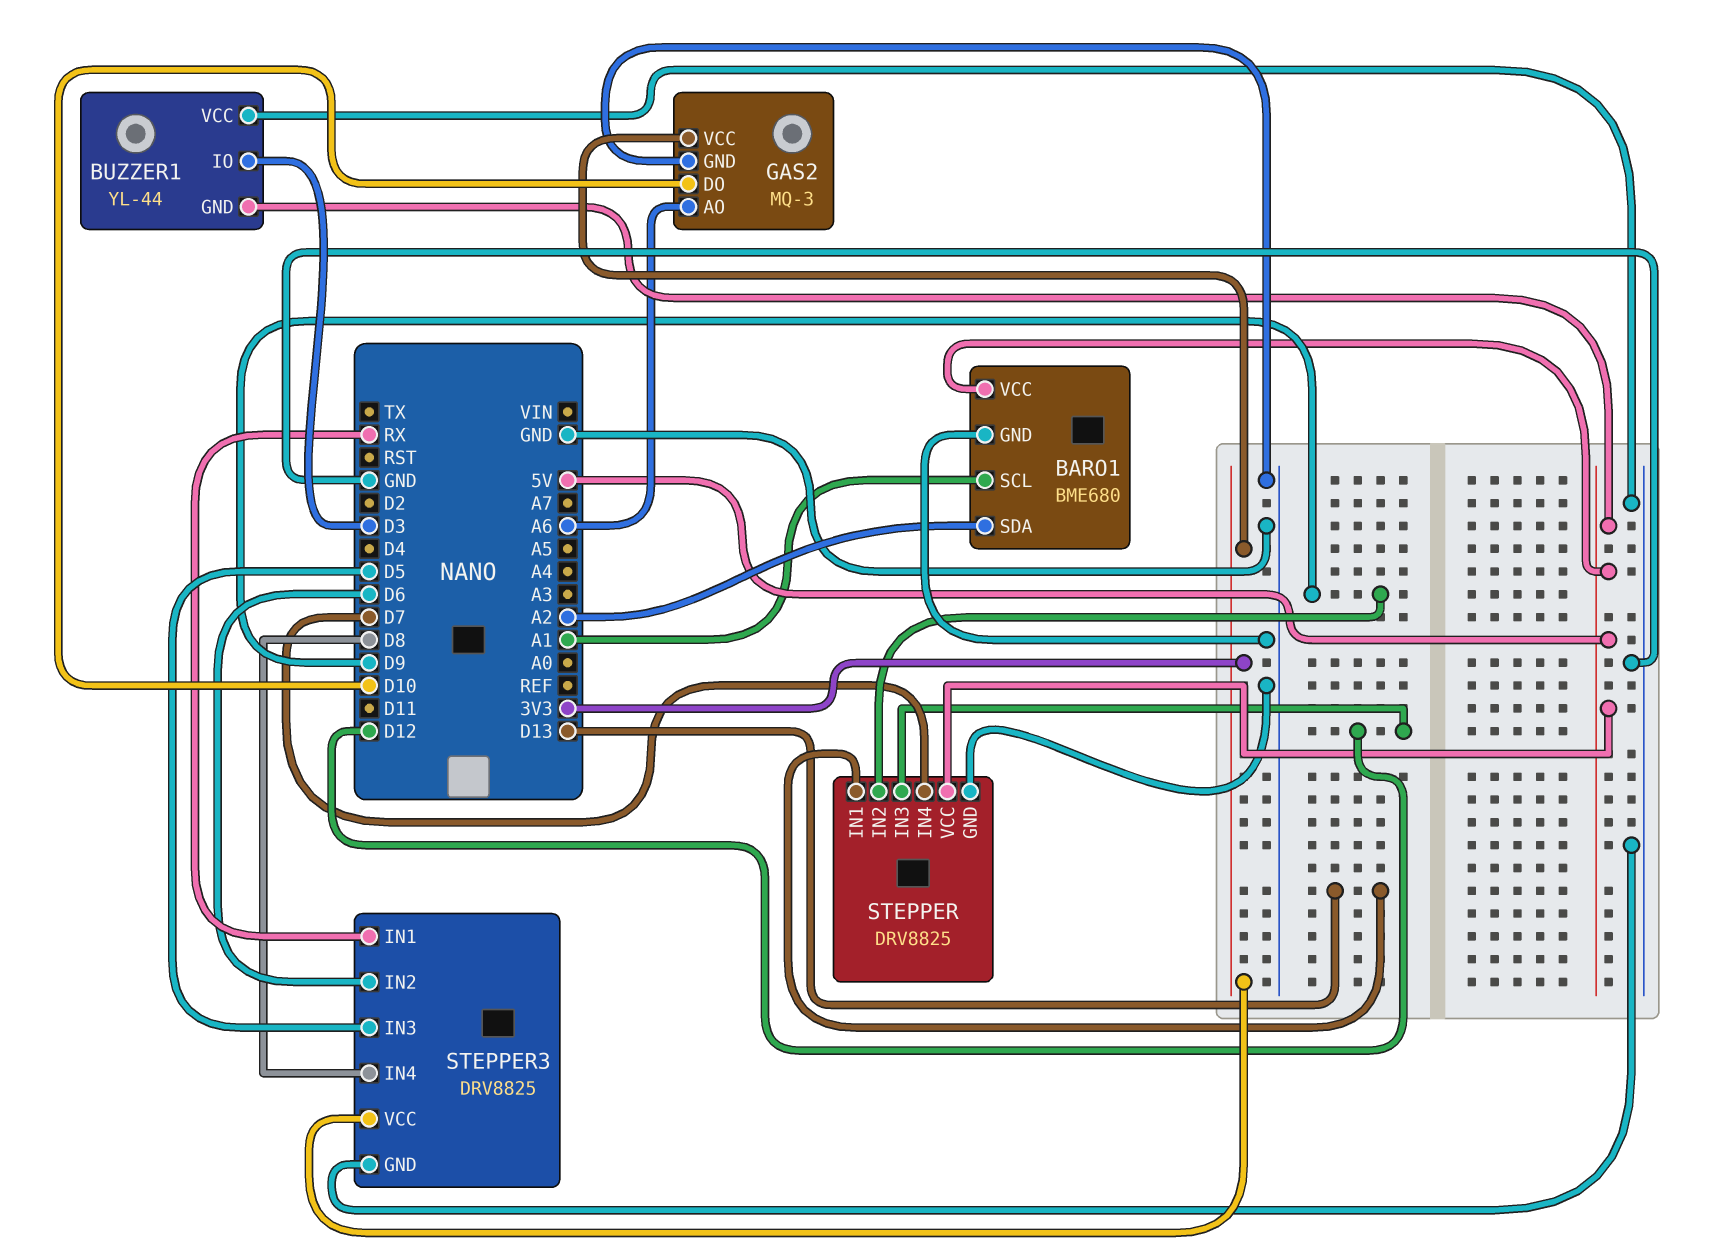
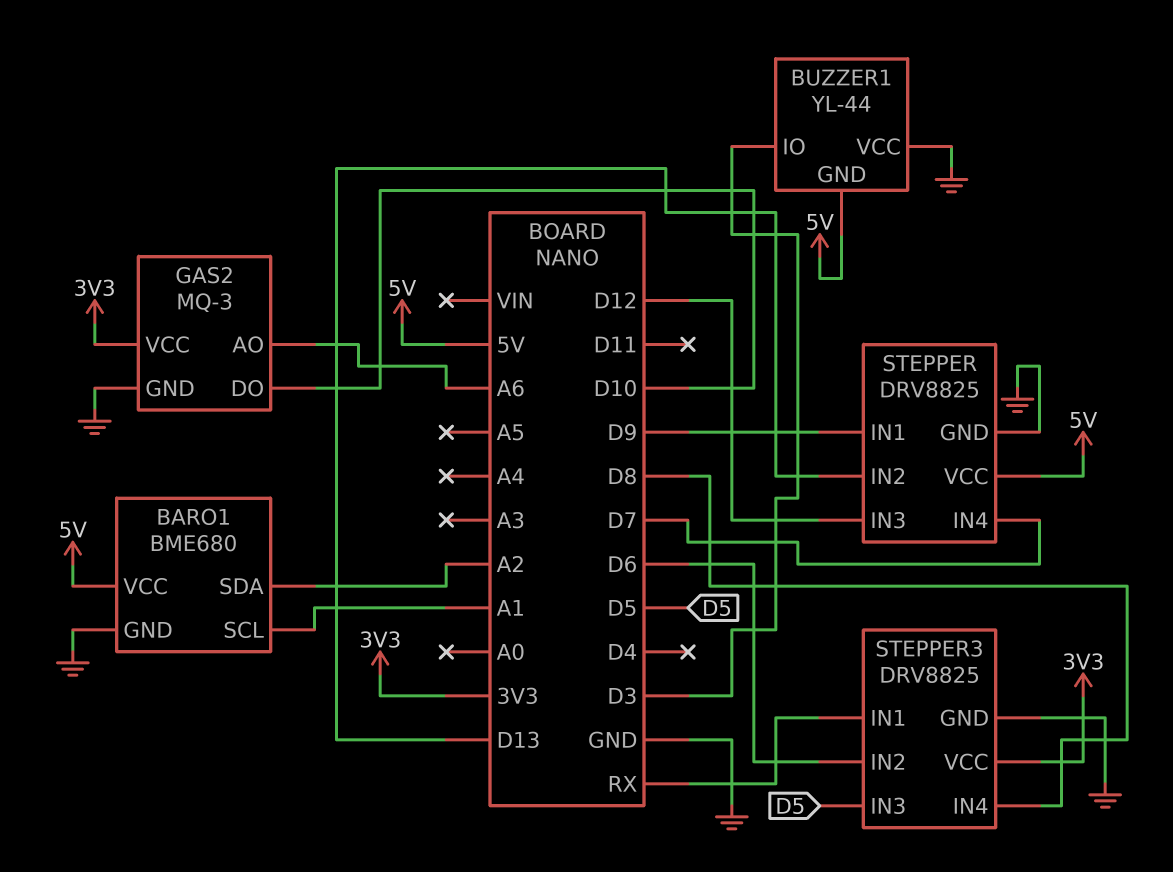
STEPPER pin IN1: D13 -> D9
STEPPER pin IN2: D9 -> D13

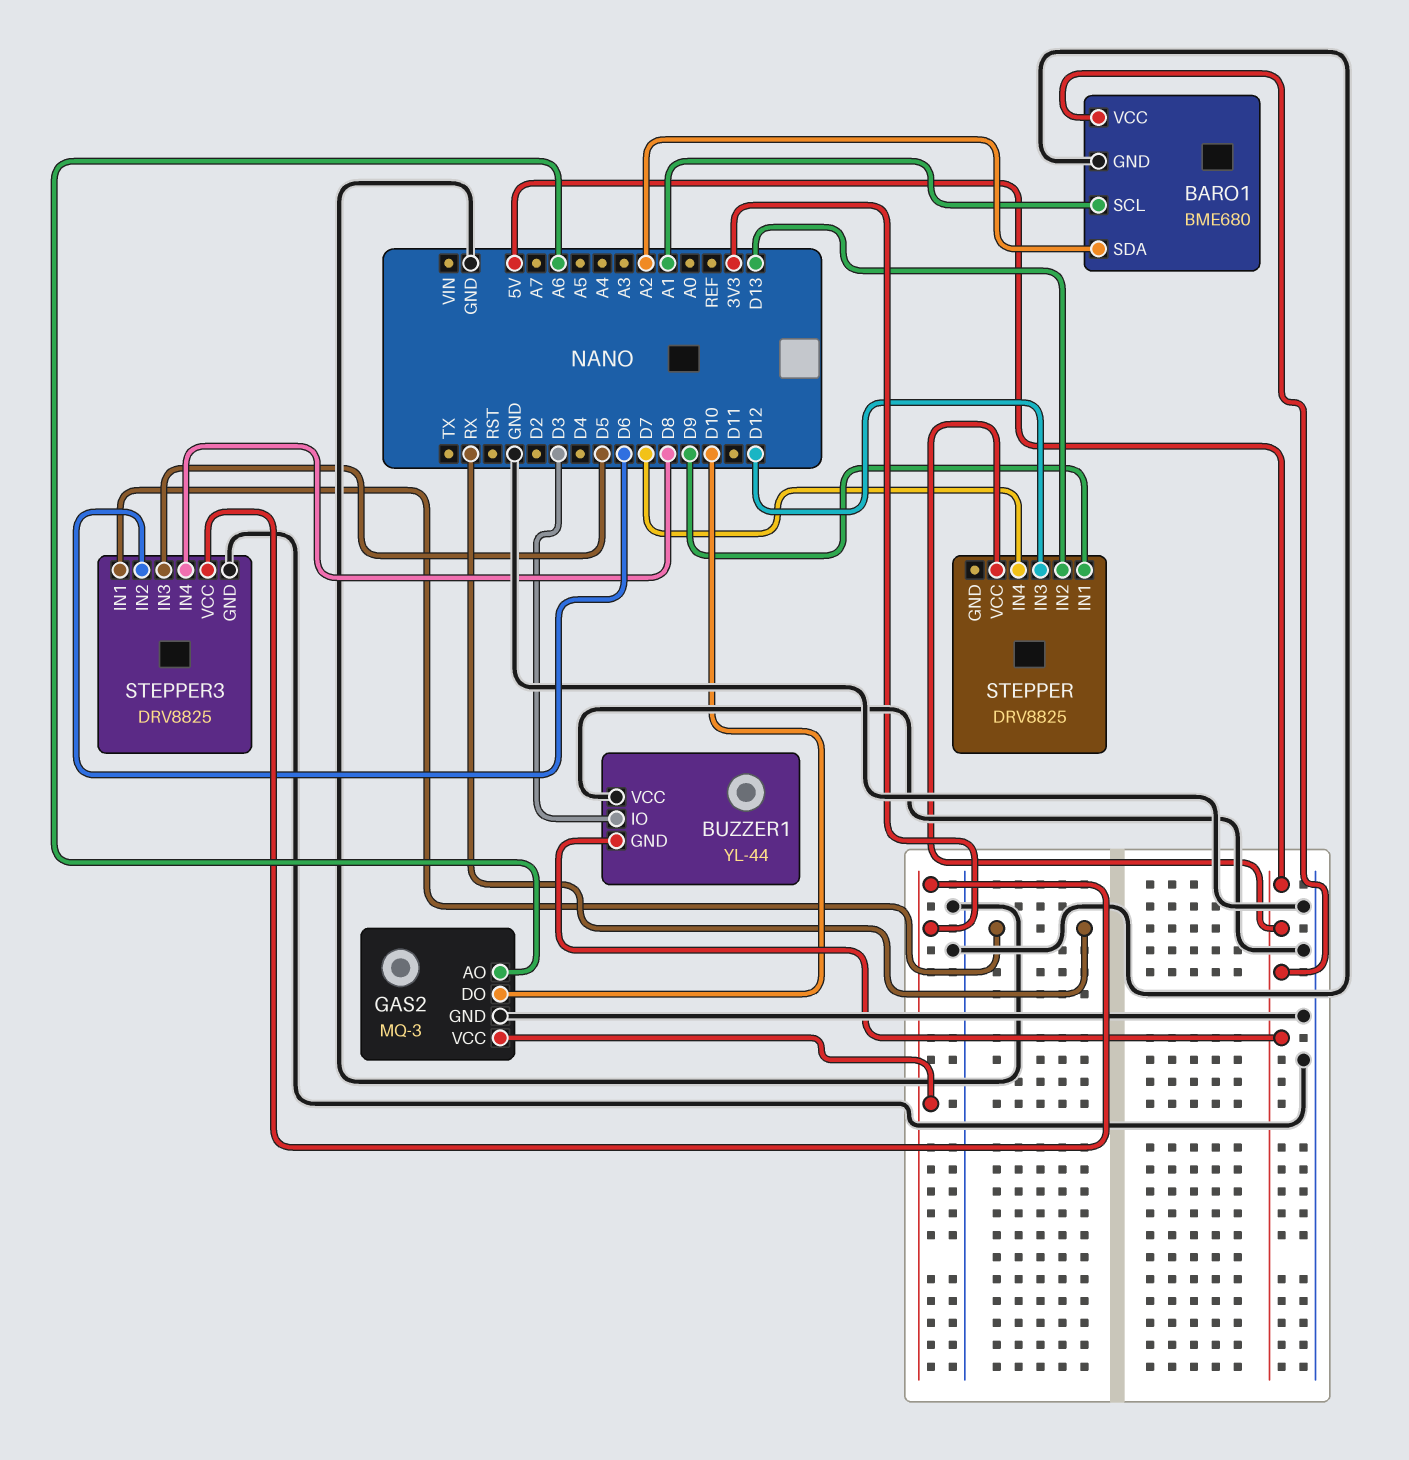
STEPPER pin GND: GND -> none

